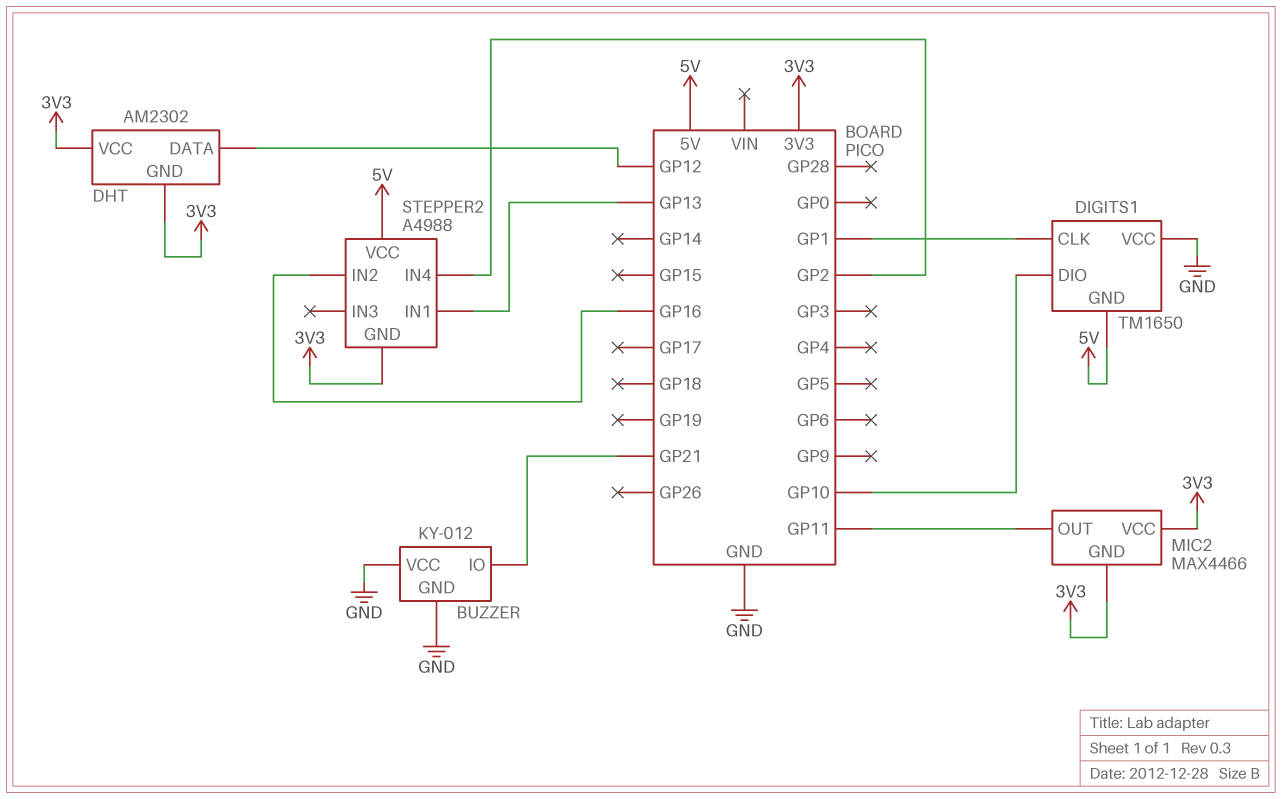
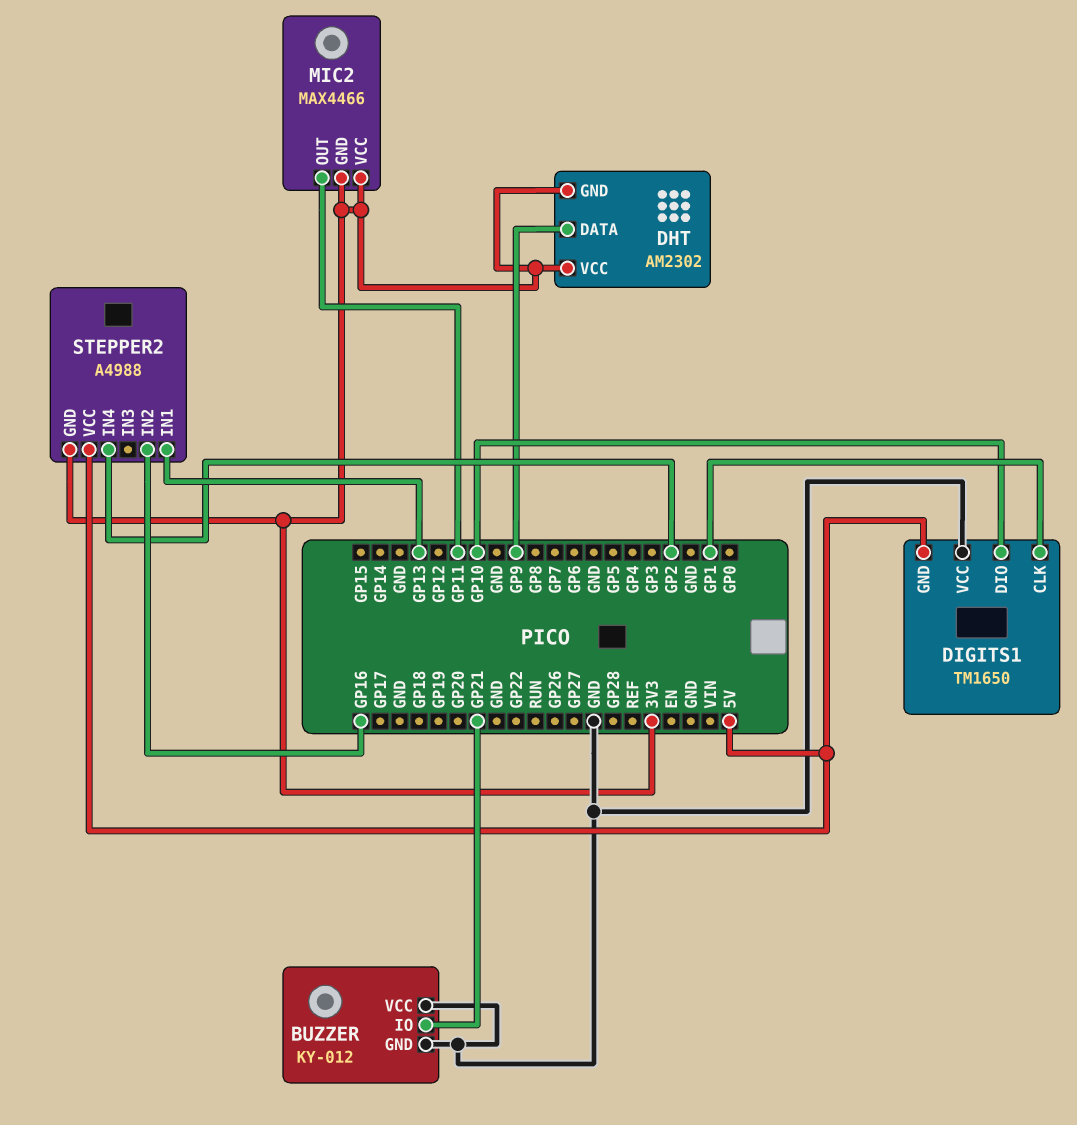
DHT pin DATA: GP12 -> GP9

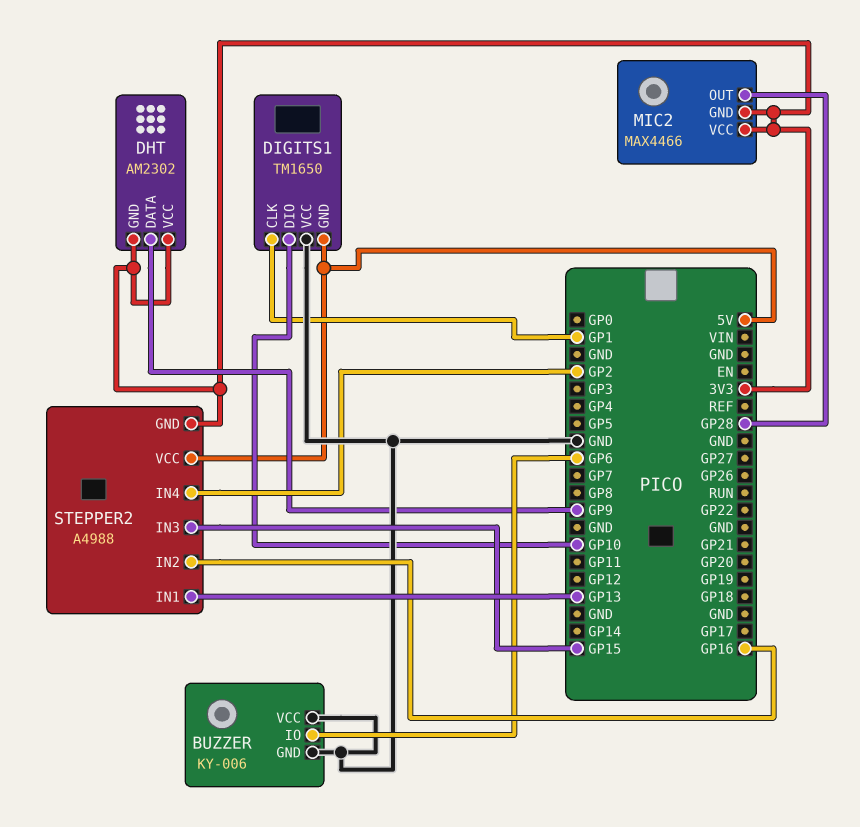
BUZZER: KY-012 -> KY-006
BUZZER pin IO: GP21 -> GP6
MIC2 pin OUT: GP11 -> GP28
STEPPER2 pin IN3: none -> GP15

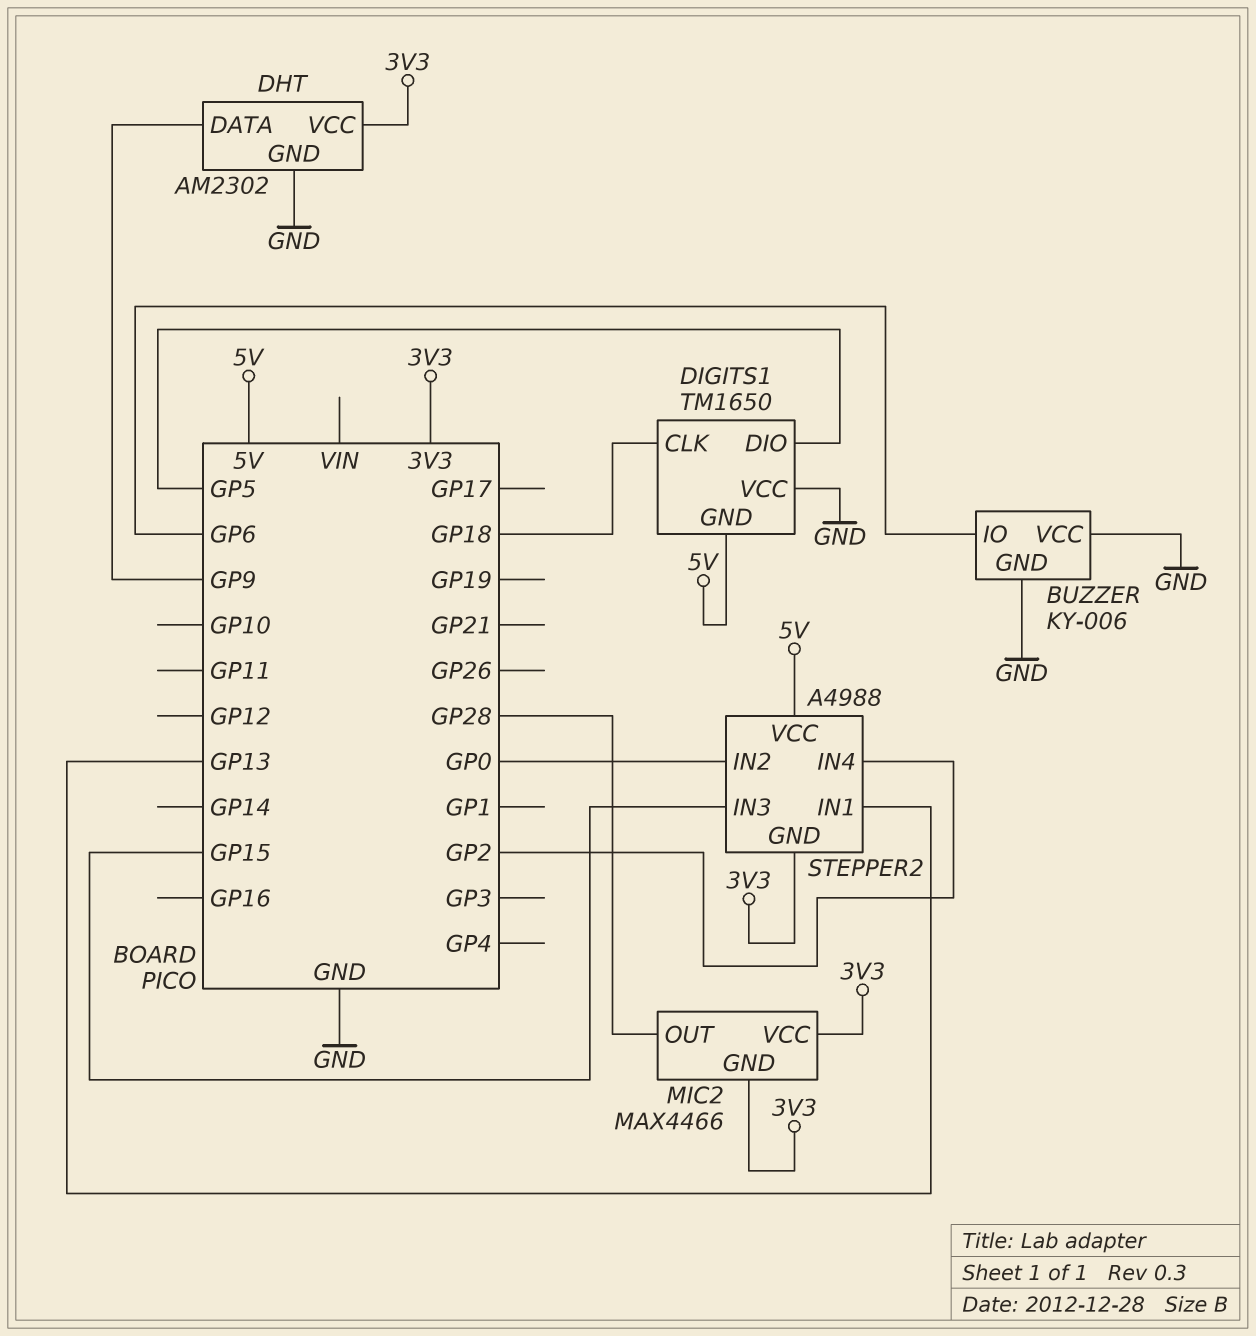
DHT pin GND: 3V3 -> GND
DIGITS1 pin CLK: GP1 -> GP18
DIGITS1 pin DIO: GP10 -> GP5
STEPPER2 pin IN2: GP16 -> GP0

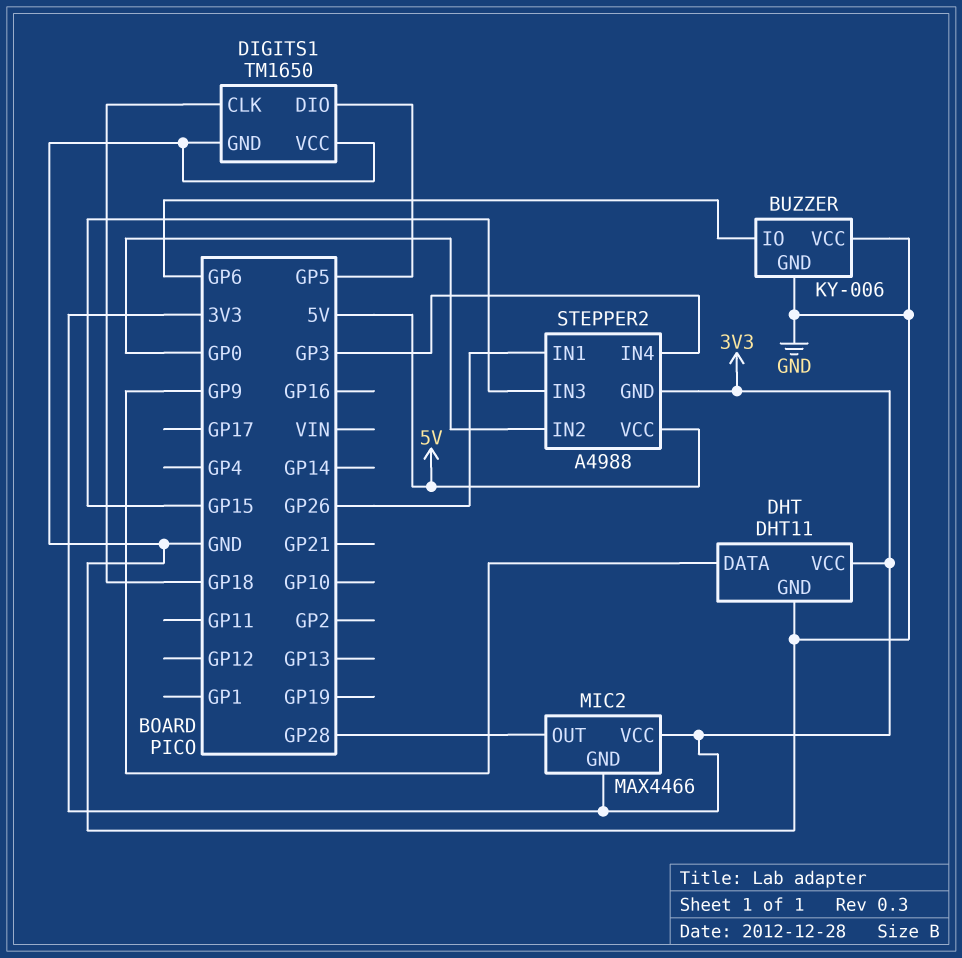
DHT: AM2302 -> DHT11
DIGITS1 pin GND: 5V -> GND
STEPPER2 pin IN1: GP13 -> GP26
STEPPER2 pin IN4: GP2 -> GP3

